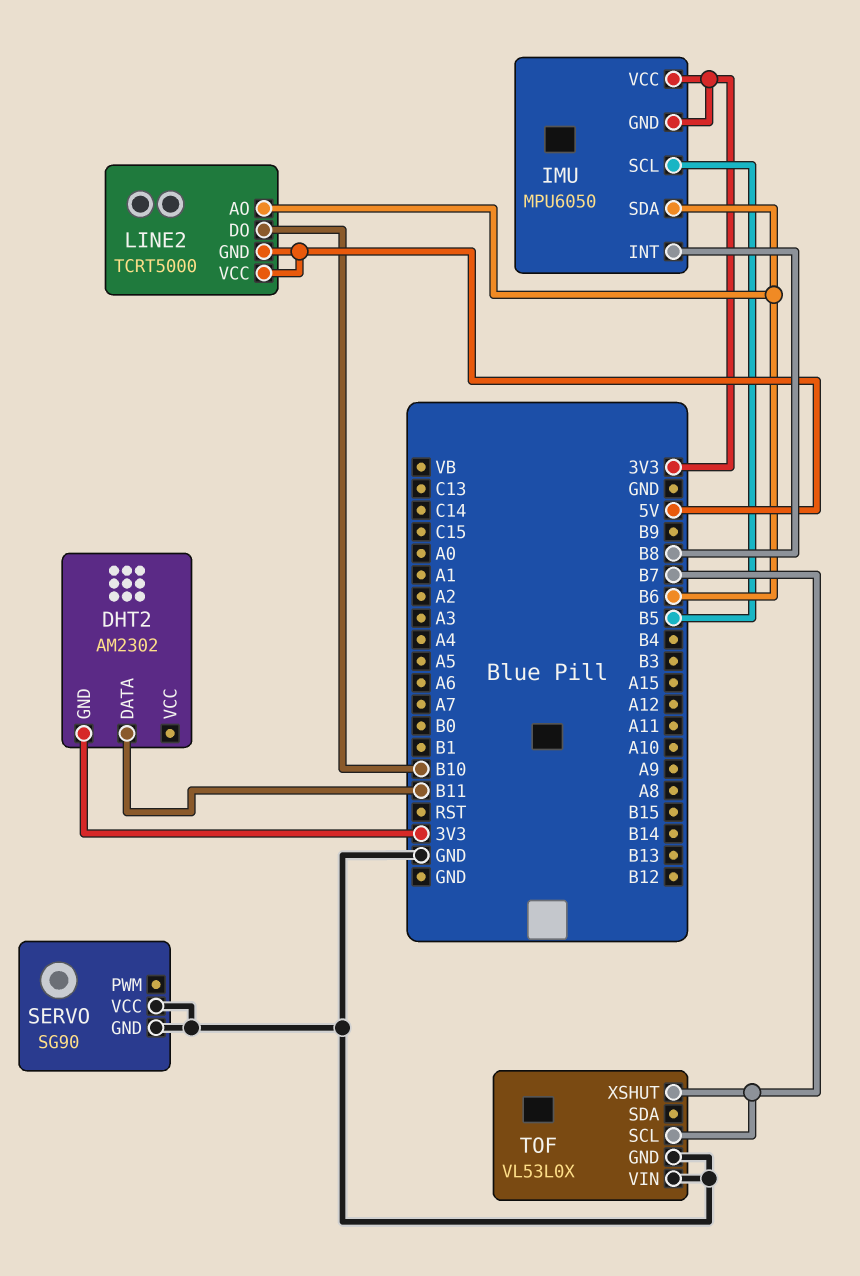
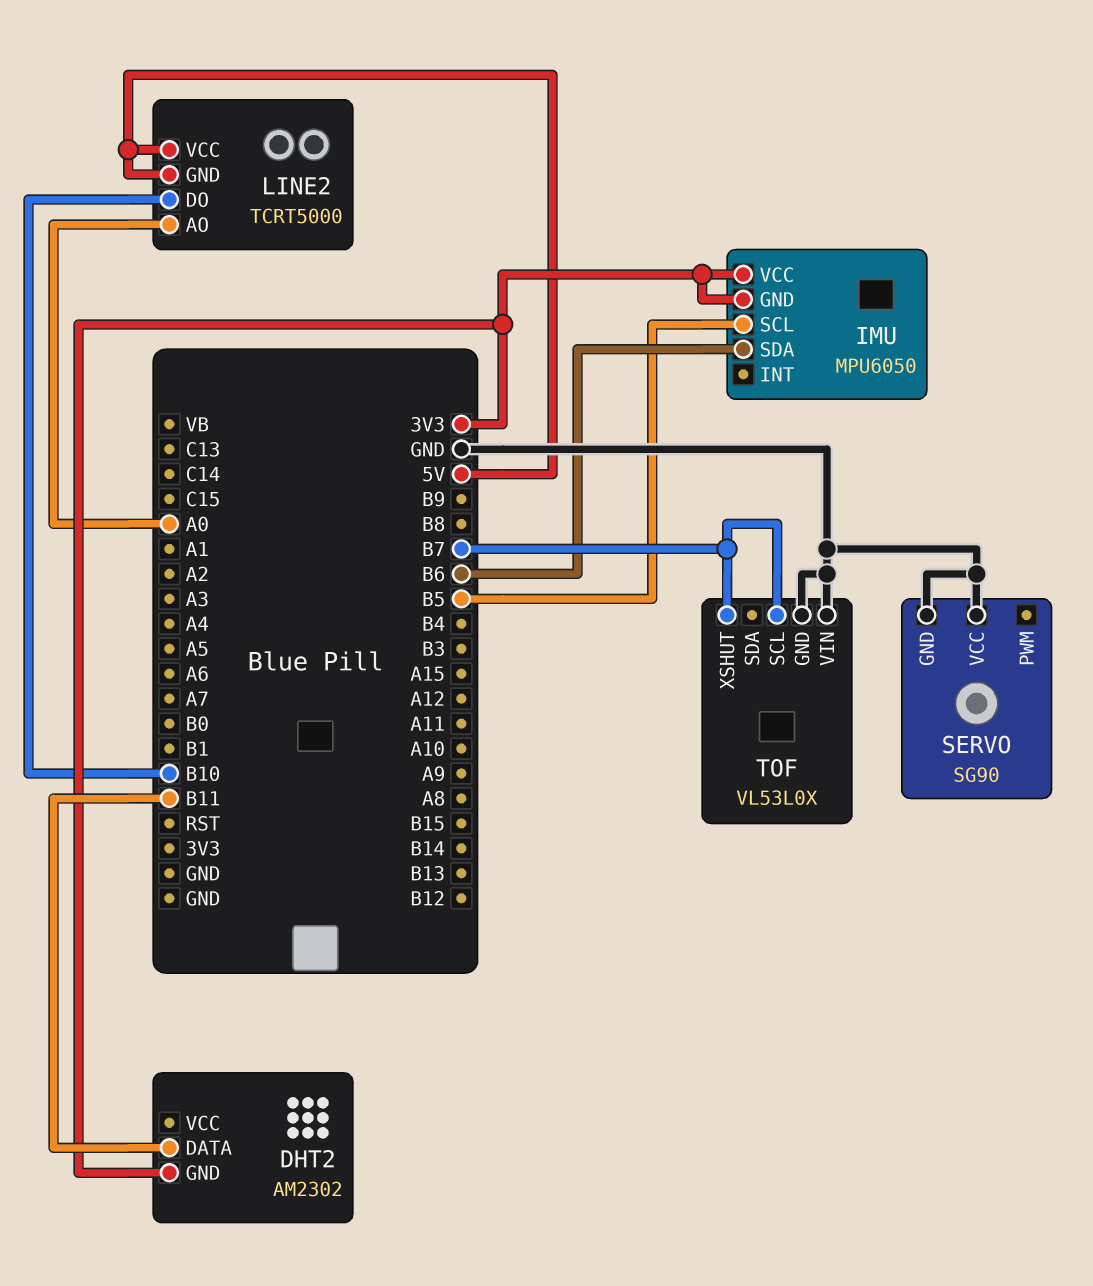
IMU pin INT: B8 -> none
LINE2 pin AO: B6 -> A0

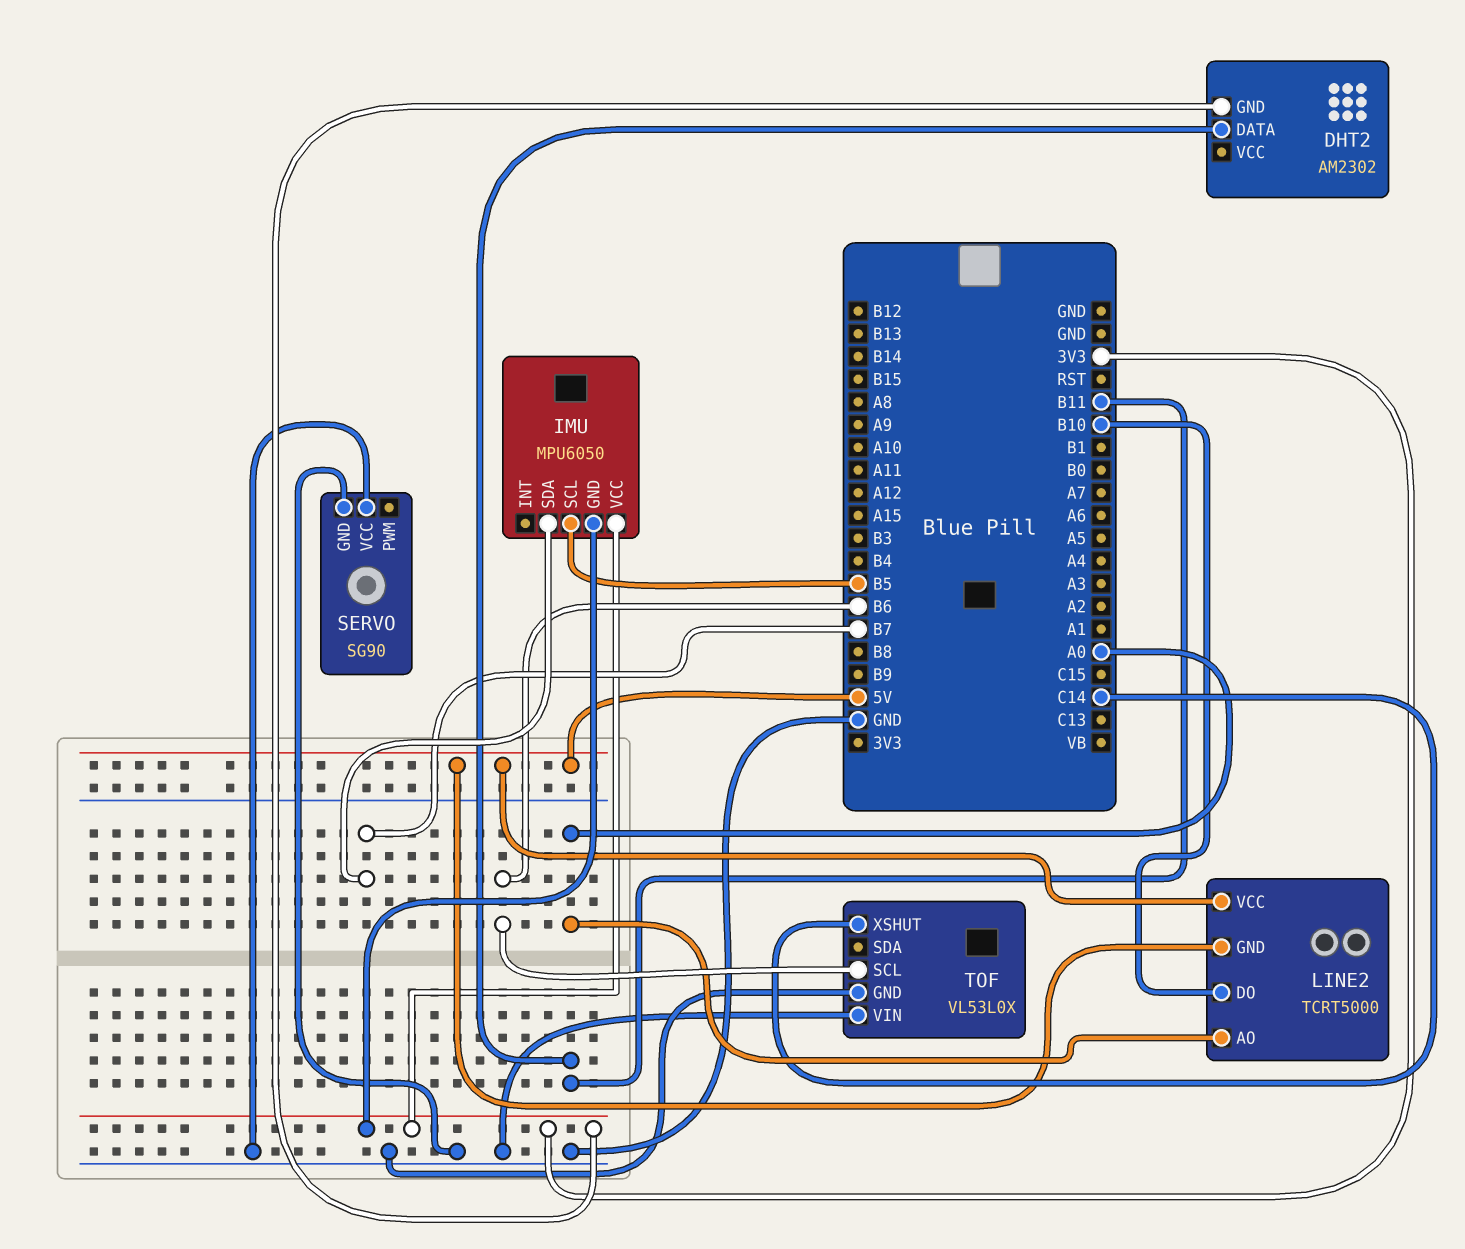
IMU pin SDA: B6 -> B7
TOF pin SCL: B7 -> B6
TOF pin XSHUT: B7 -> C14

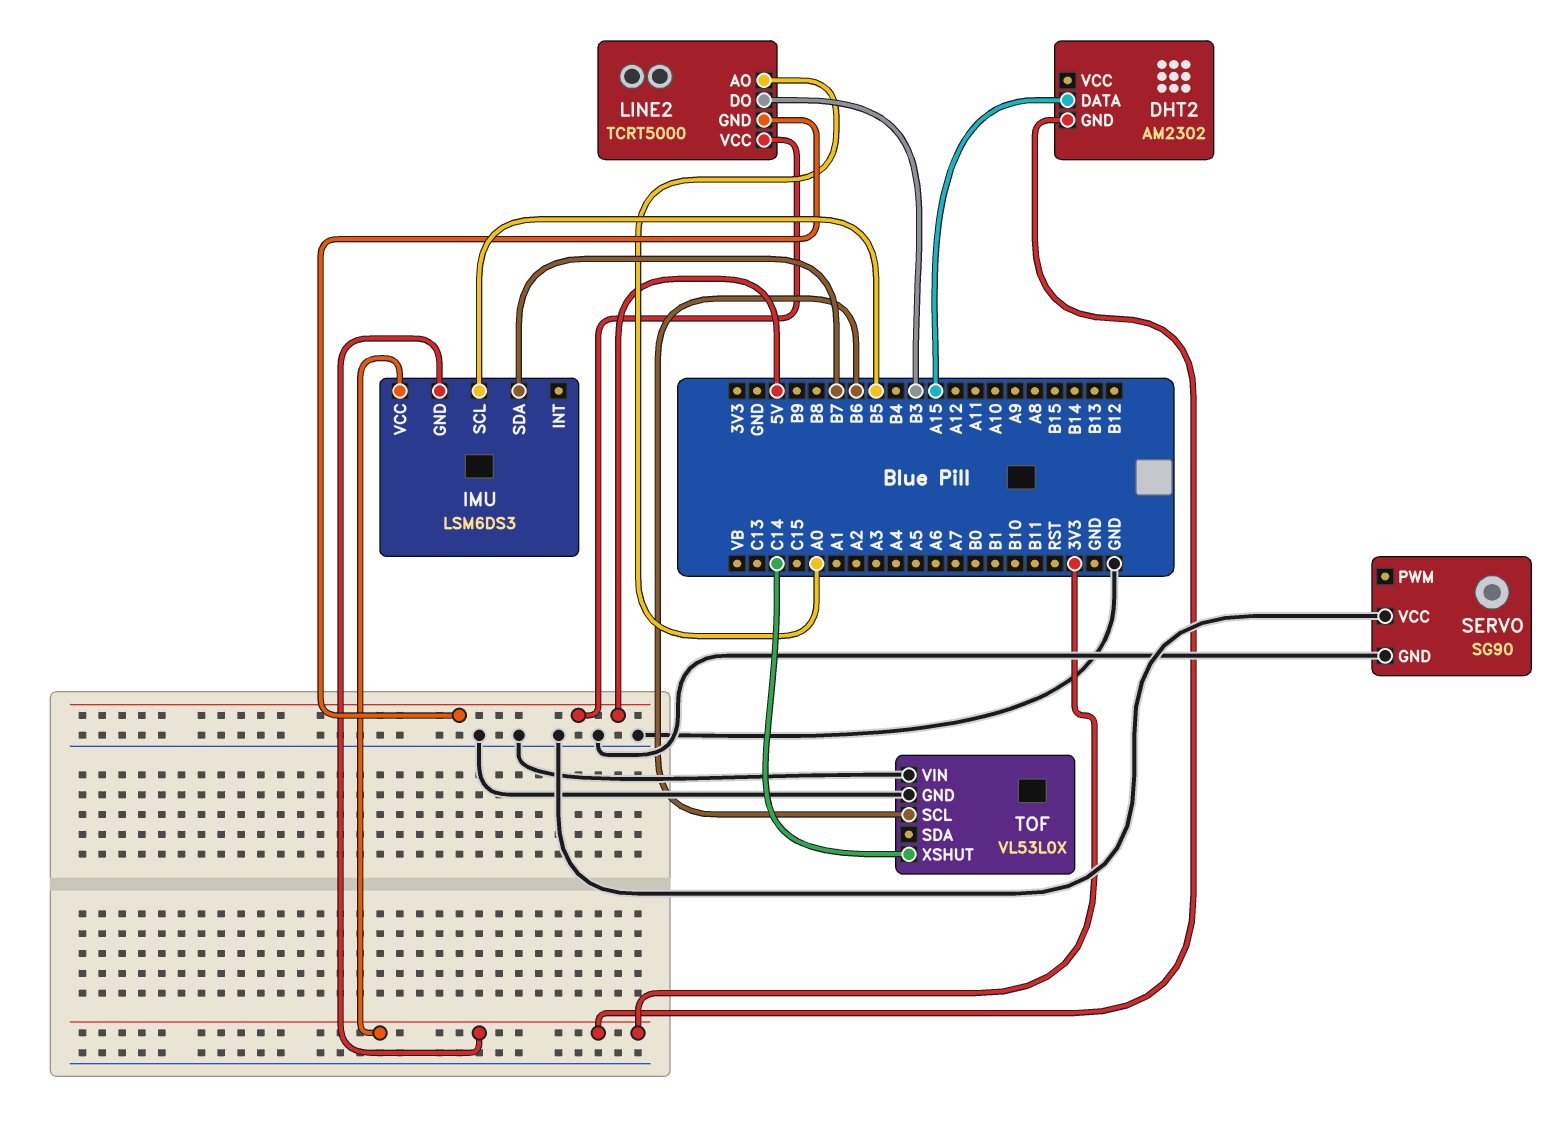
DHT2 pin DATA: B11 -> A15
IMU: MPU6050 -> LSM6DS3
LINE2 pin DO: B10 -> B3

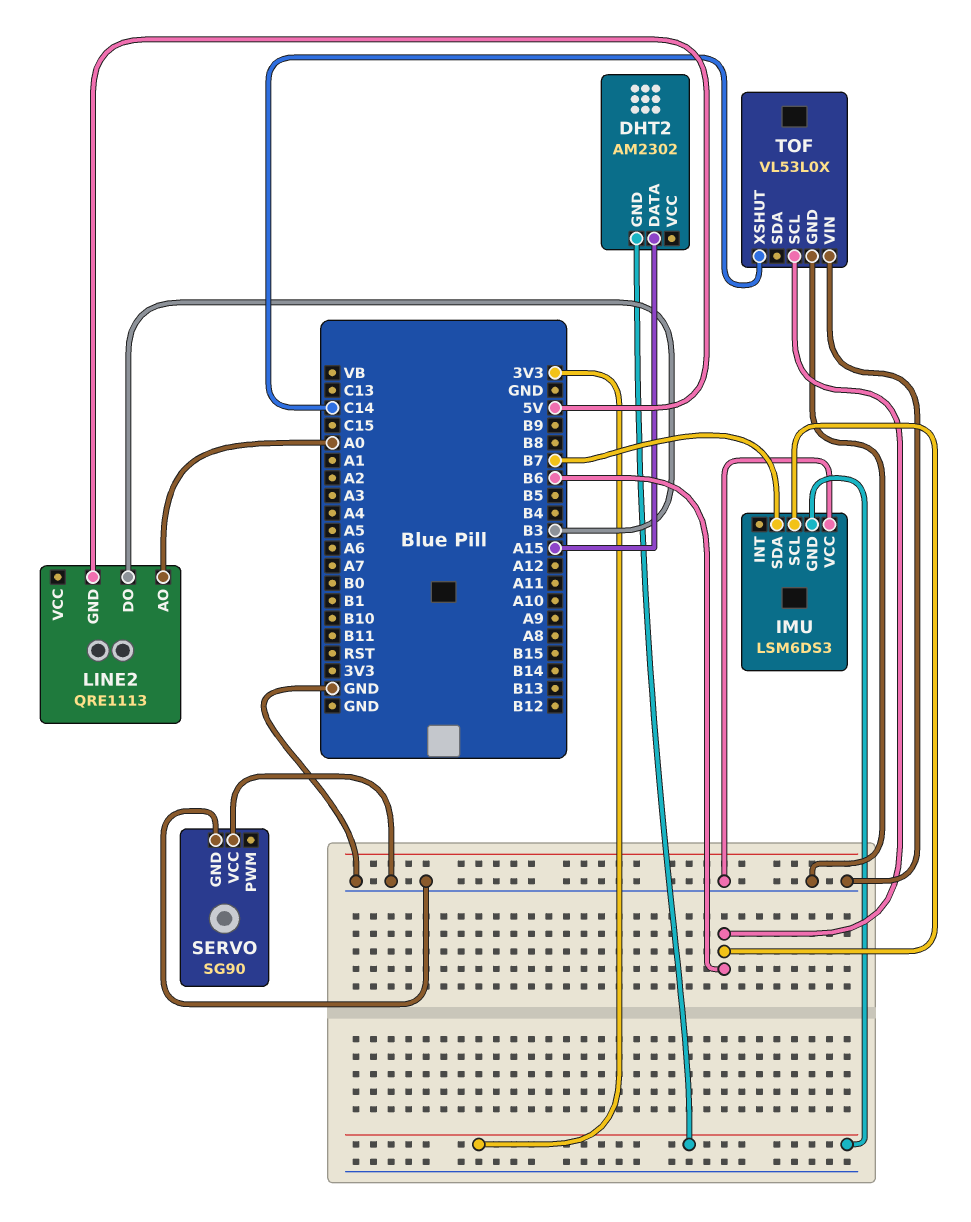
IMU pin SCL: B5 -> B6
IMU pin VCC: 3V3 -> GND
LINE2: TCRT5000 -> QRE1113
LINE2 pin VCC: 5V -> none

